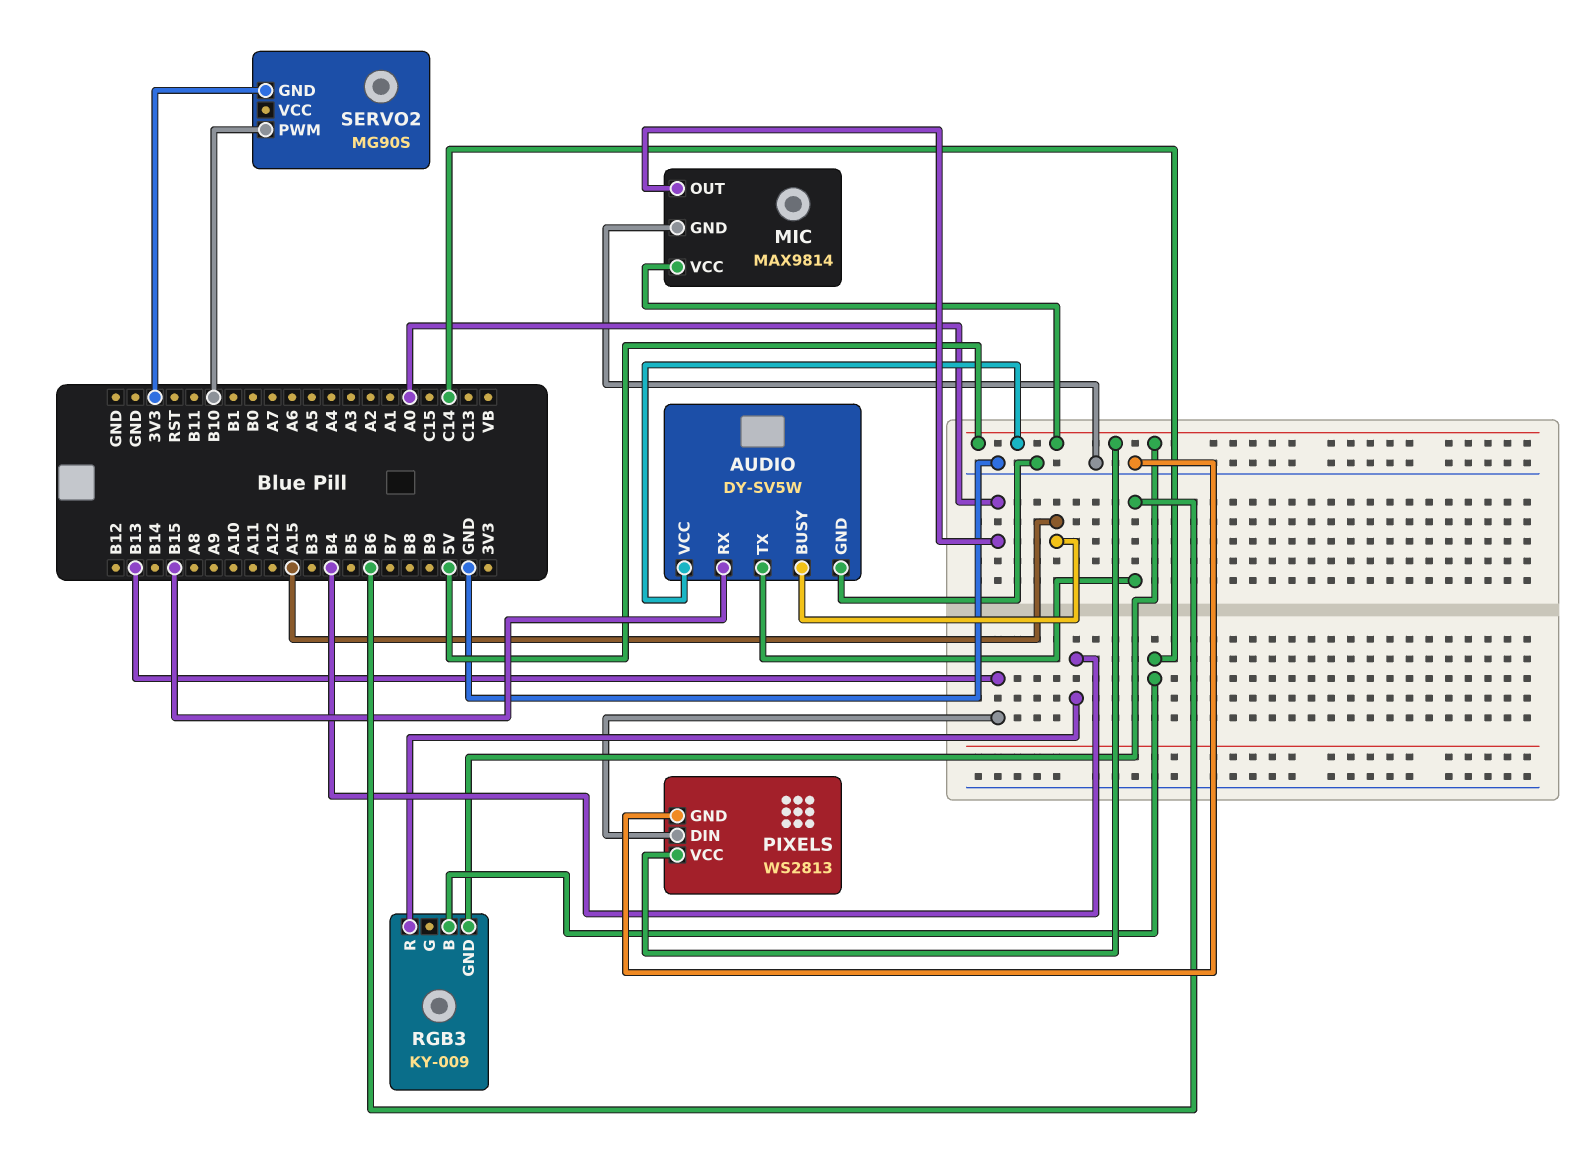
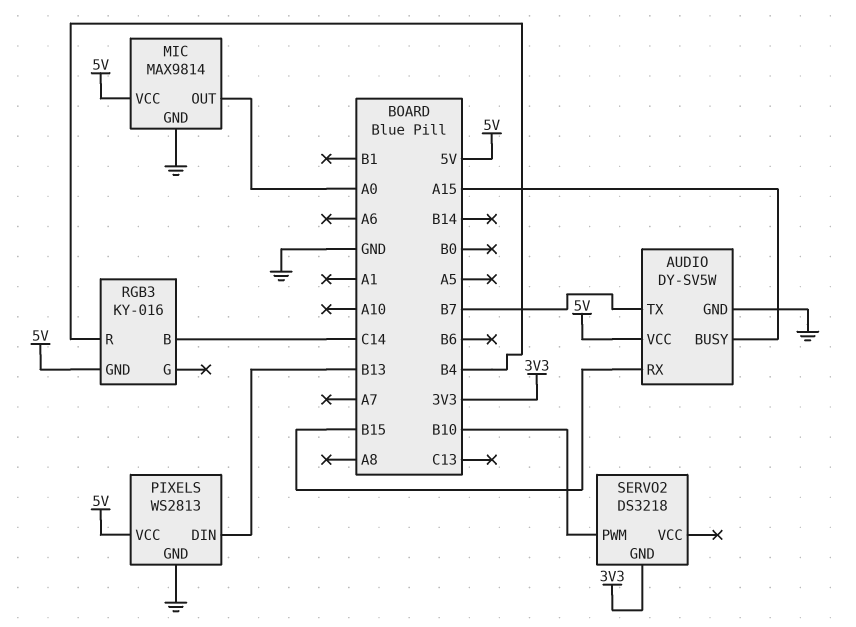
AUDIO pin TX: B6 -> B7
RGB3: KY-009 -> KY-016
SERVO2: MG90S -> DS3218

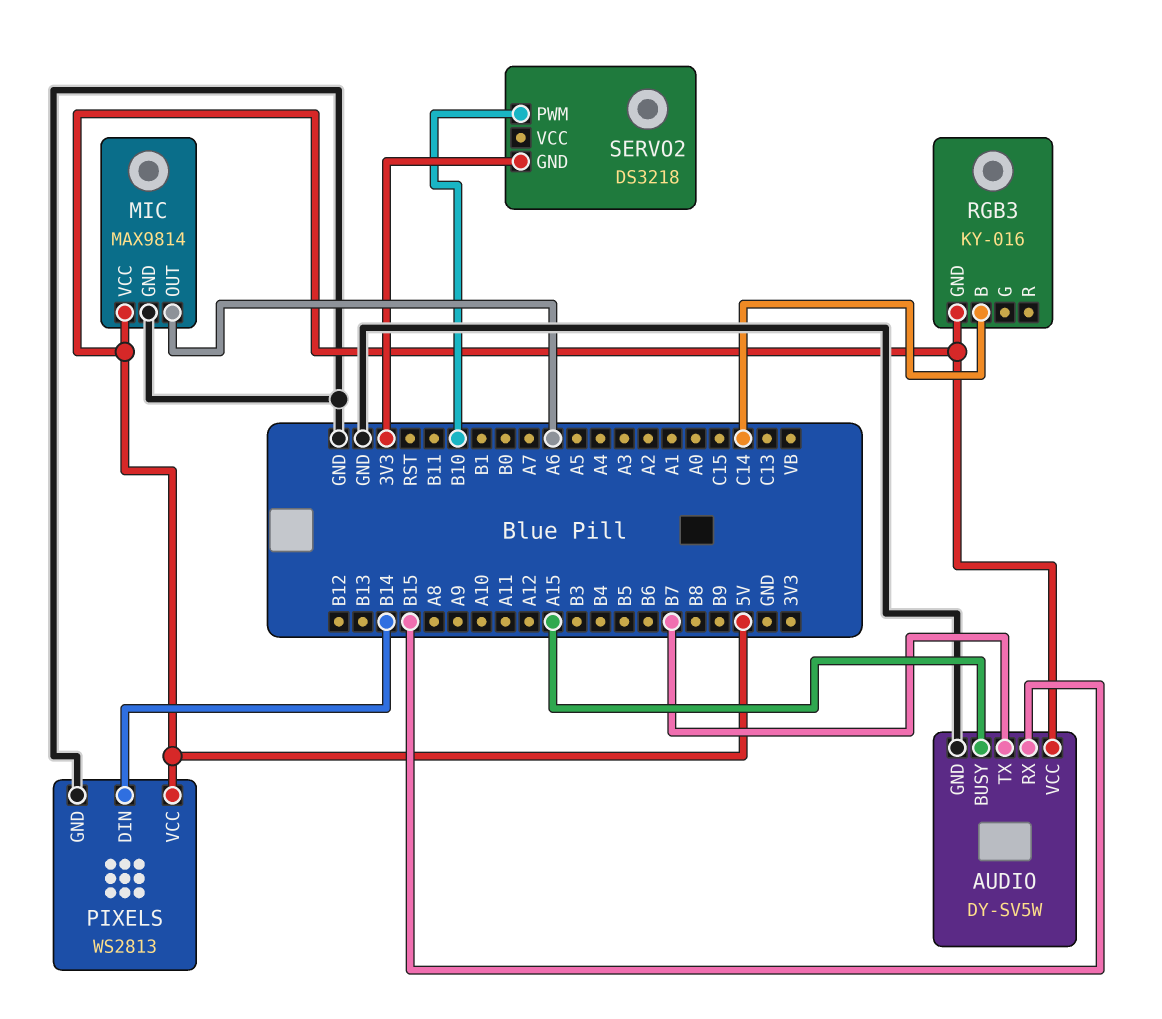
MIC pin OUT: A0 -> A6
PIXELS pin DIN: B13 -> B14
RGB3 pin R: B4 -> none

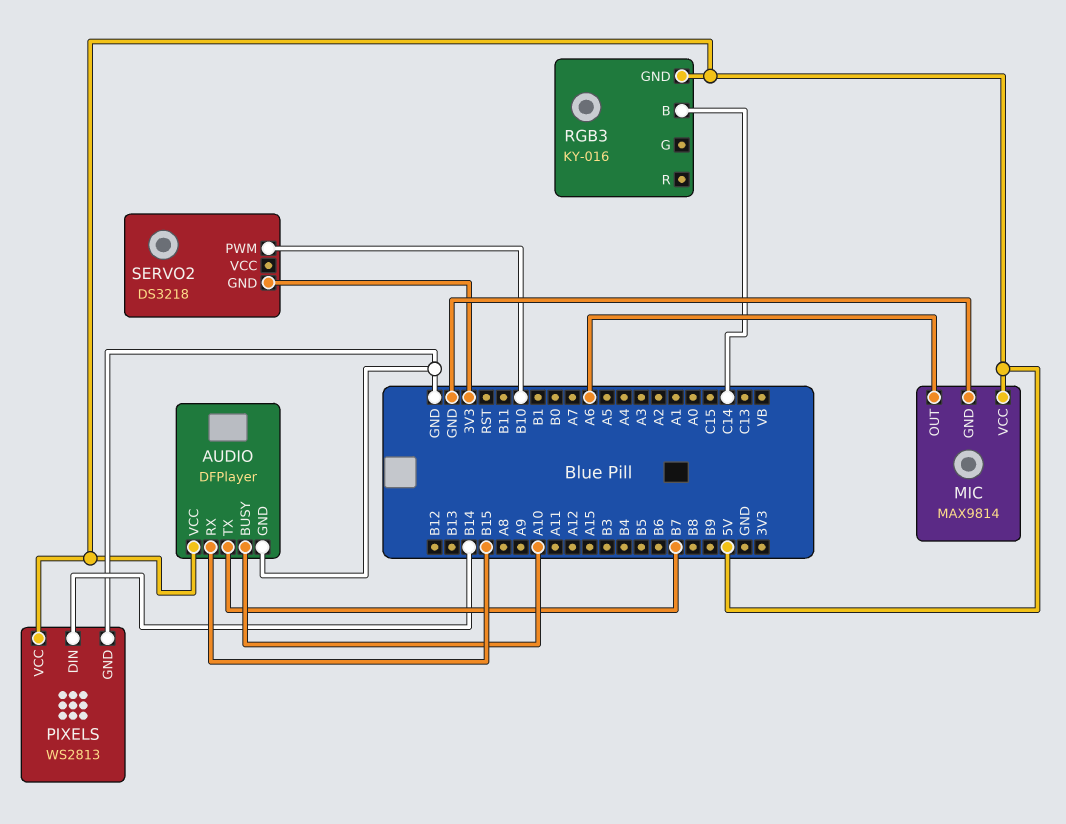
AUDIO: DY-SV5W -> DFPlayer
AUDIO pin BUSY: A15 -> A10

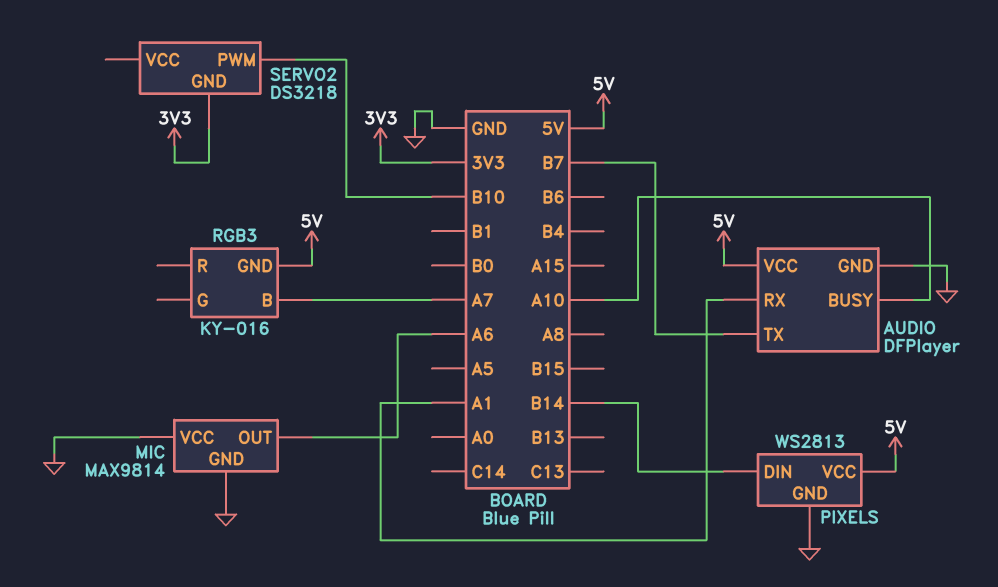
AUDIO pin RX: B15 -> A1
MIC pin VCC: 5V -> GND
RGB3 pin B: C14 -> A7

